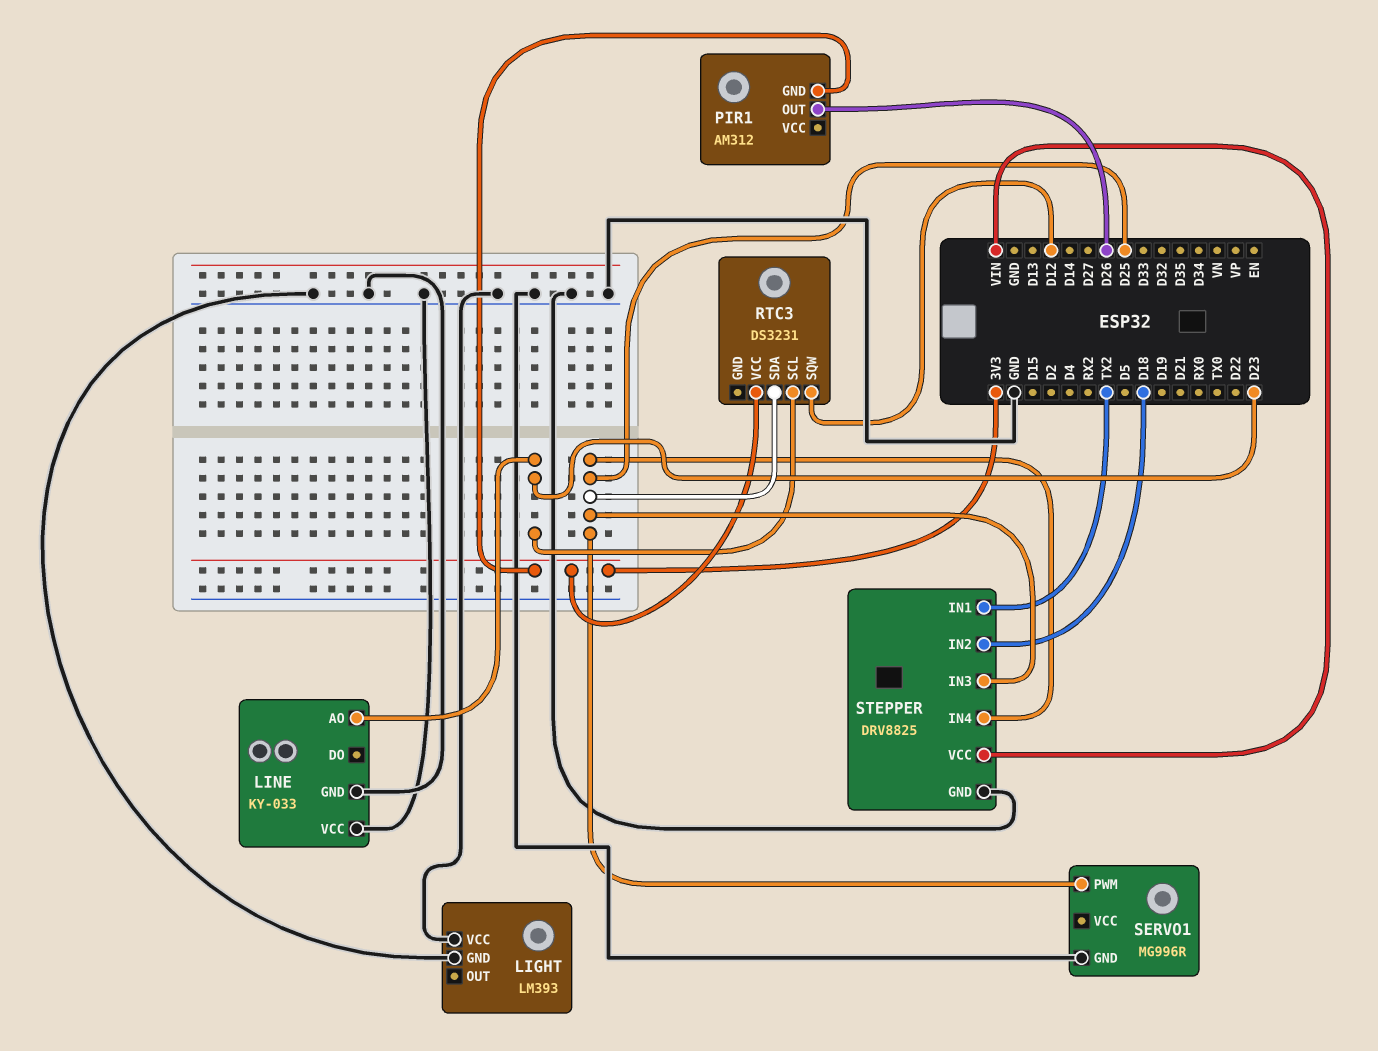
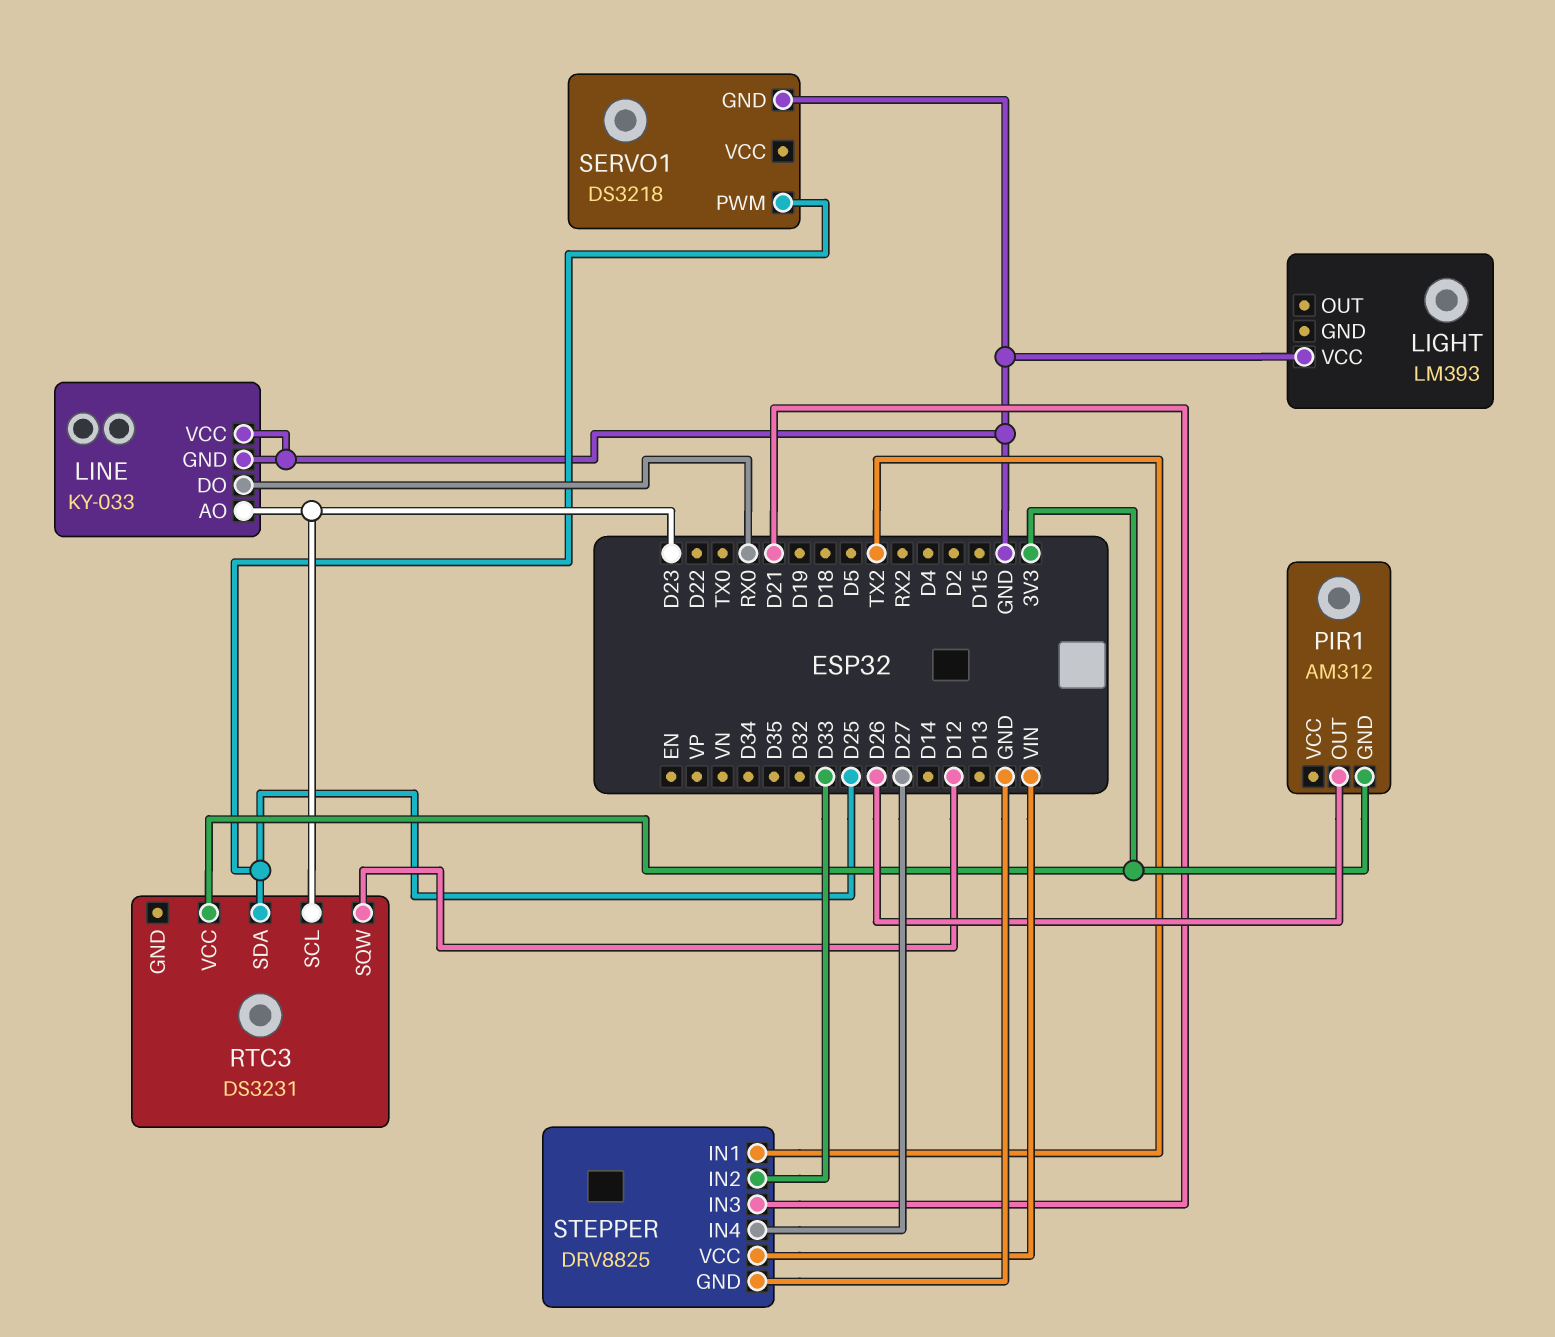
LIGHT pin GND: GND -> none
LINE pin DO: none -> RX0
SERVO1: MG996R -> DS3218
STEPPER pin IN2: D18 -> D33
STEPPER pin IN3: D25 -> D21
STEPPER pin IN4: D25 -> D27

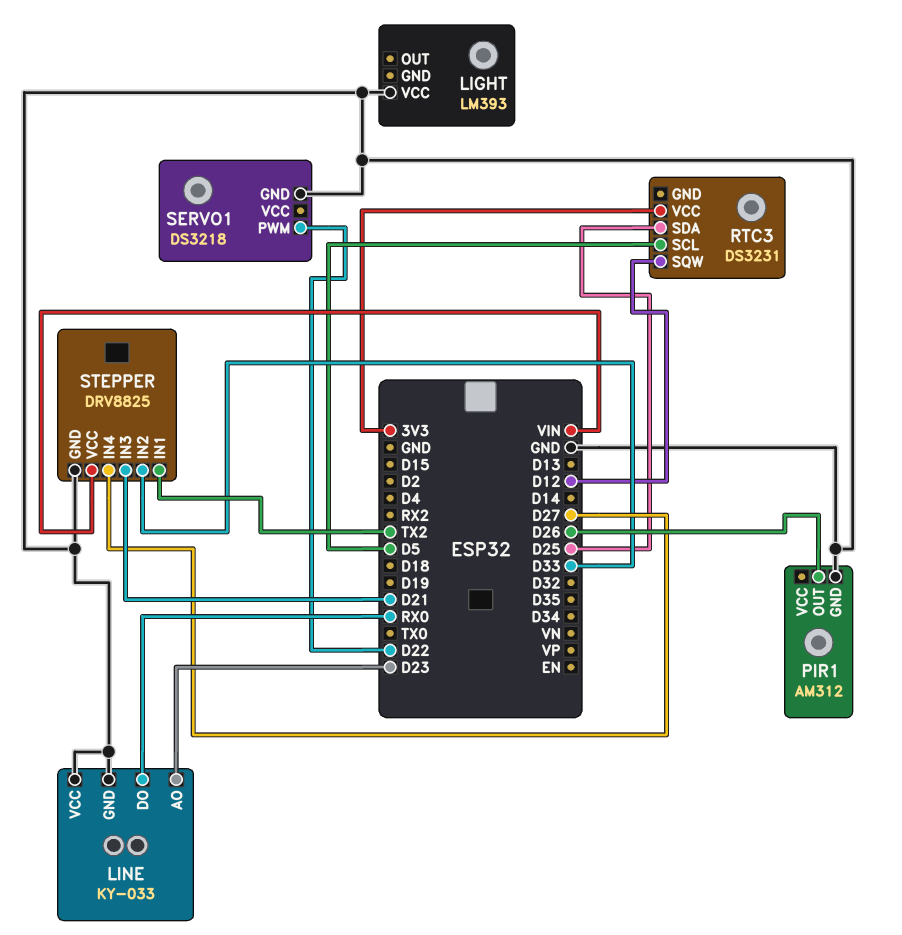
PIR1 pin GND: 3V3 -> GND
RTC3 pin SCL: D23 -> D5
SERVO1 pin PWM: D25 -> D22

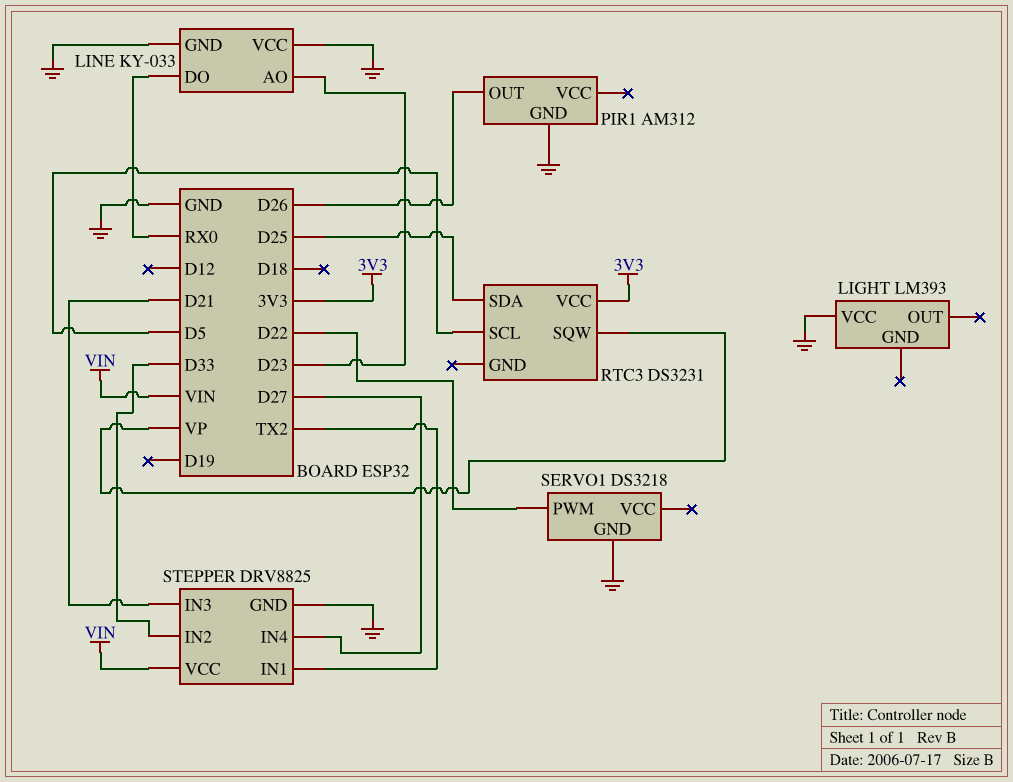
RTC3 pin SQW: D12 -> VP

